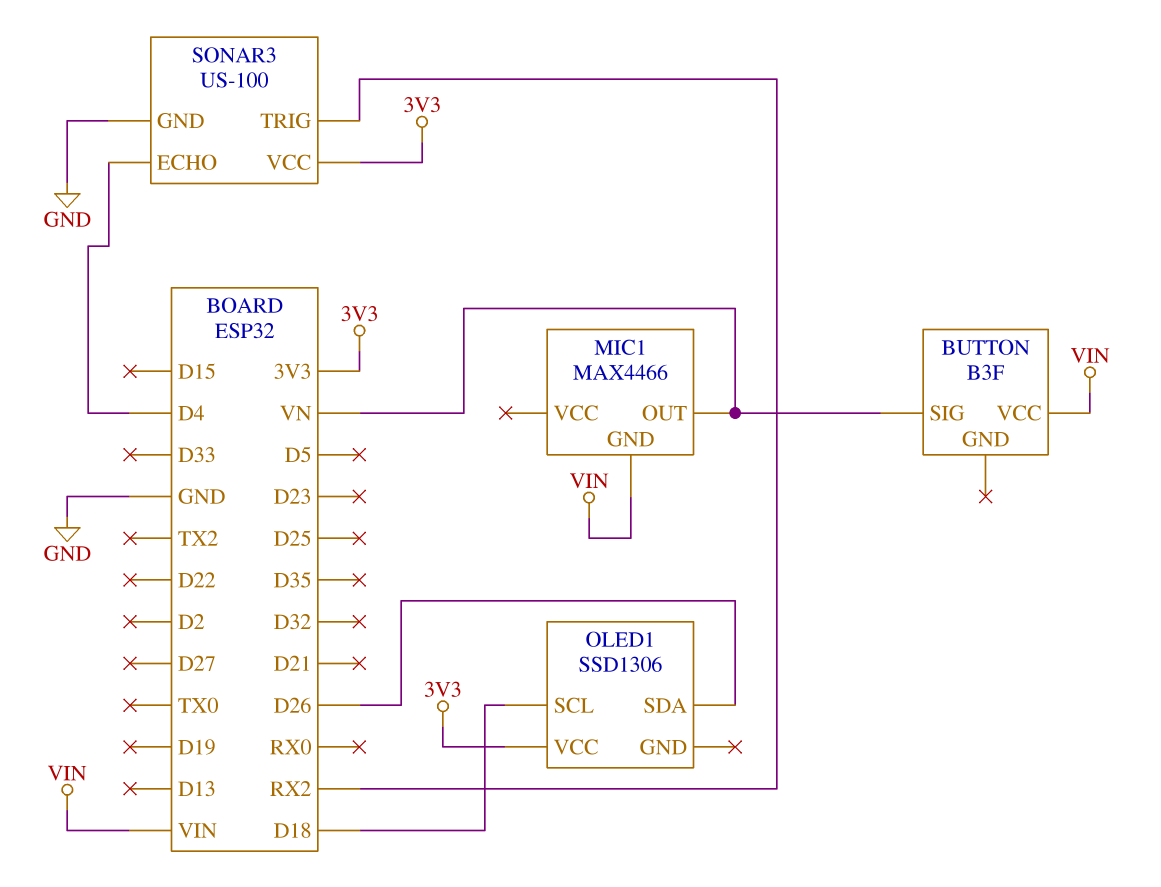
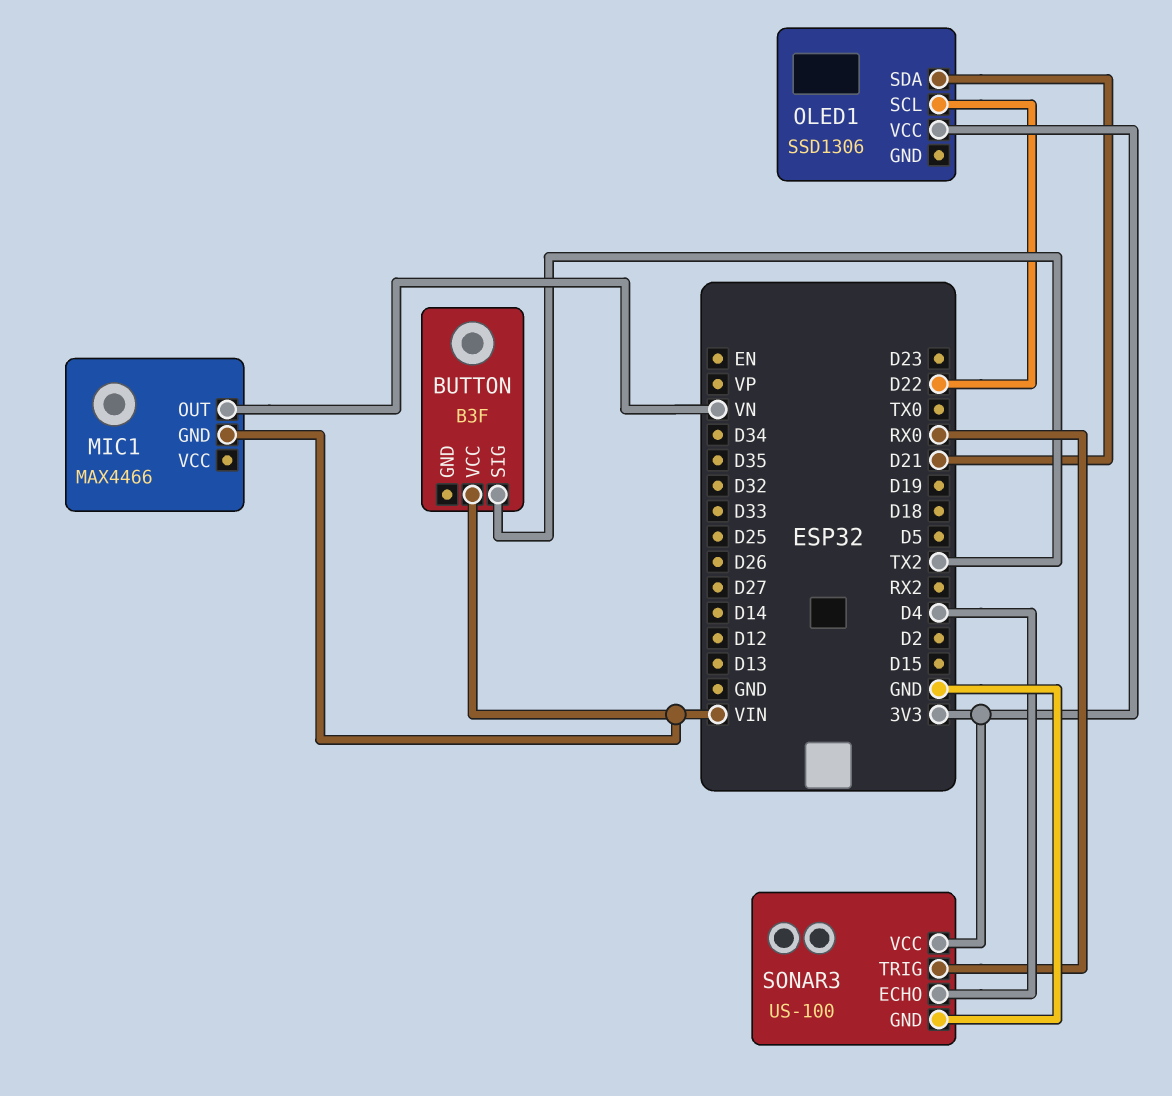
BUTTON pin SIG: VN -> TX2
OLED1 pin SCL: D18 -> D22
OLED1 pin SDA: D26 -> D21
SONAR3 pin TRIG: RX2 -> RX0

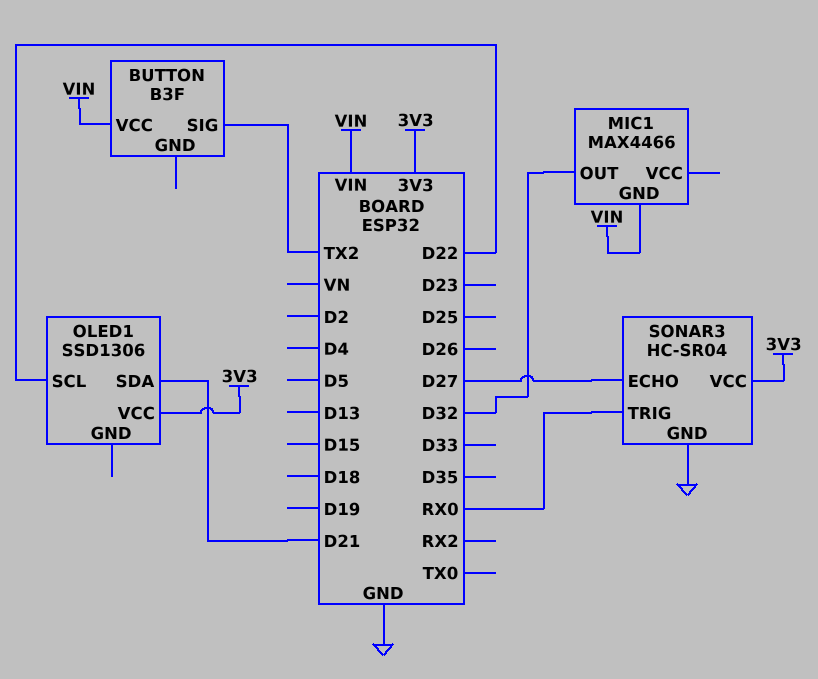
MIC1 pin OUT: VN -> D32
SONAR3: US-100 -> HC-SR04
SONAR3 pin ECHO: D4 -> D27

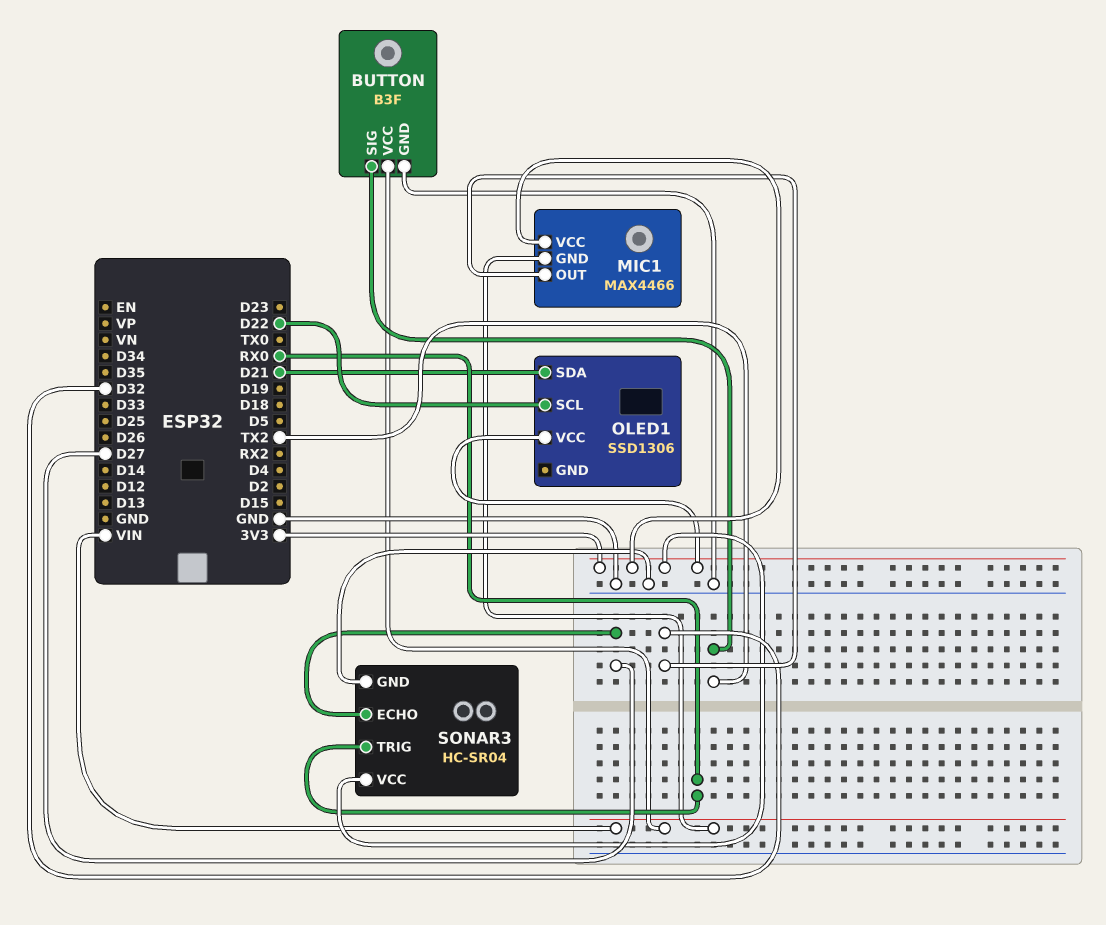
BUTTON pin GND: none -> GND
MIC1 pin VCC: none -> 3V3

